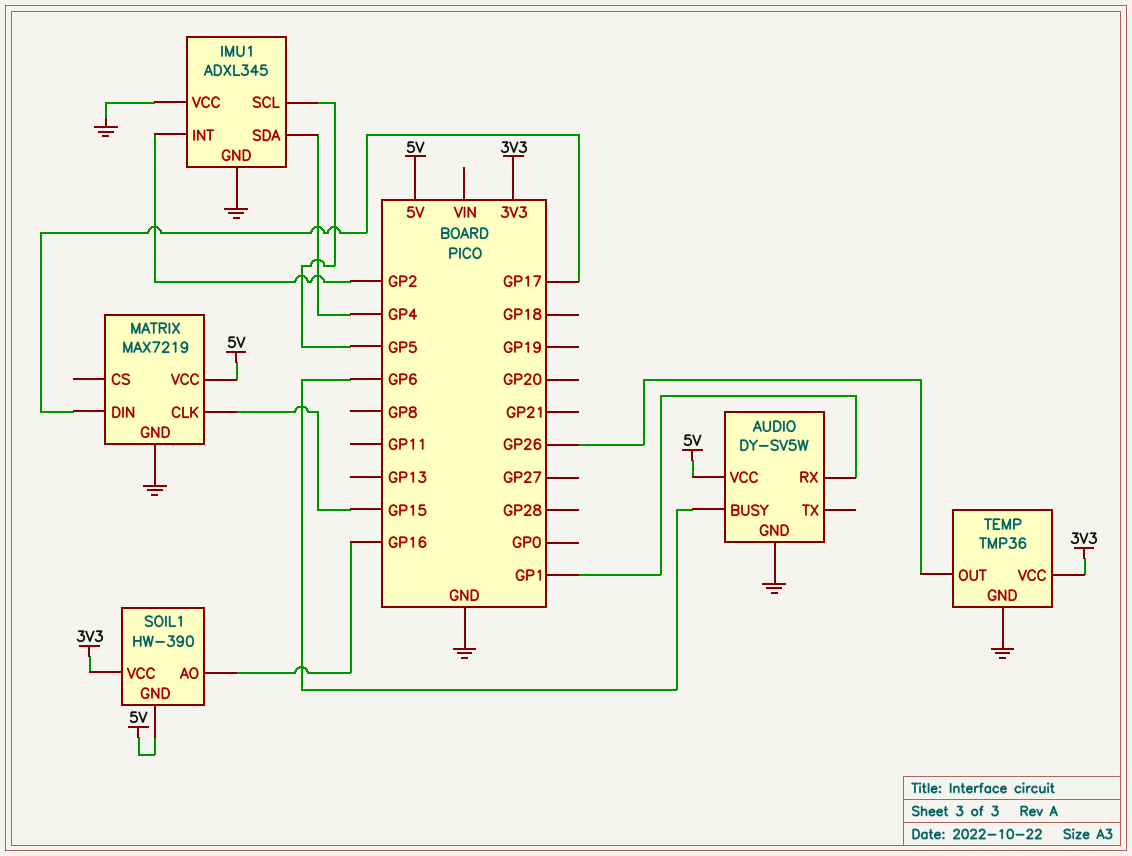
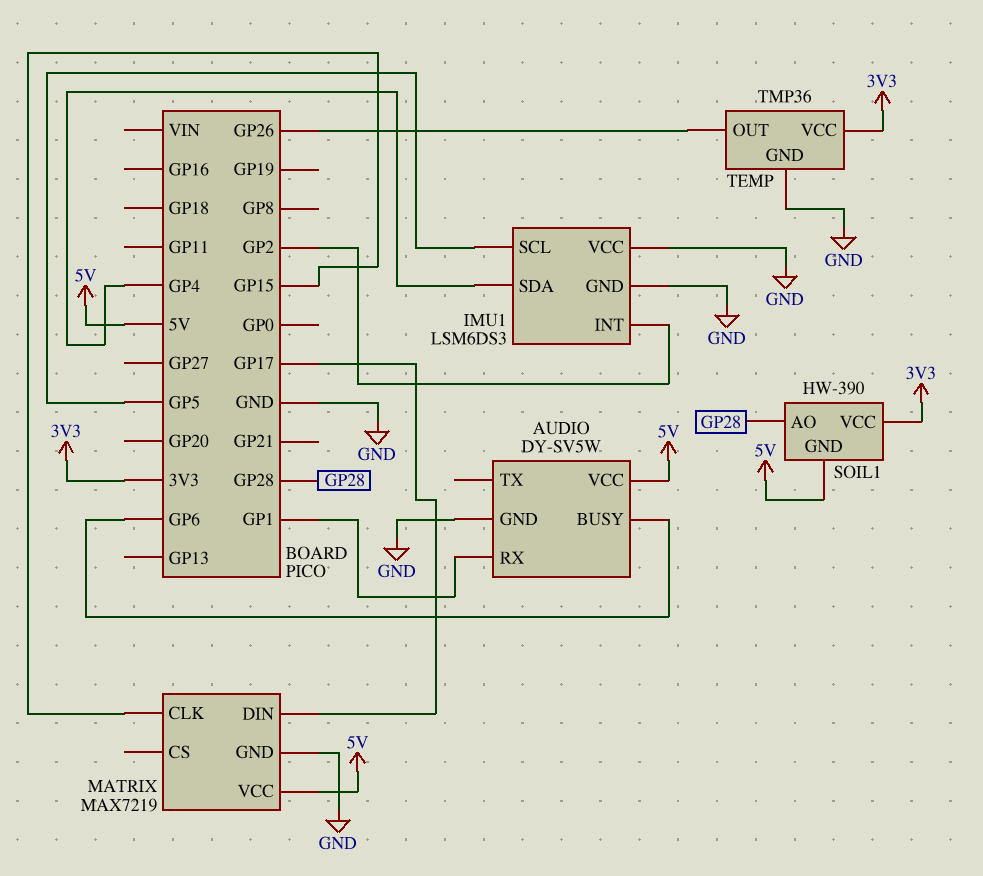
IMU1: ADXL345 -> LSM6DS3
SOIL1 pin AO: GP16 -> GP28

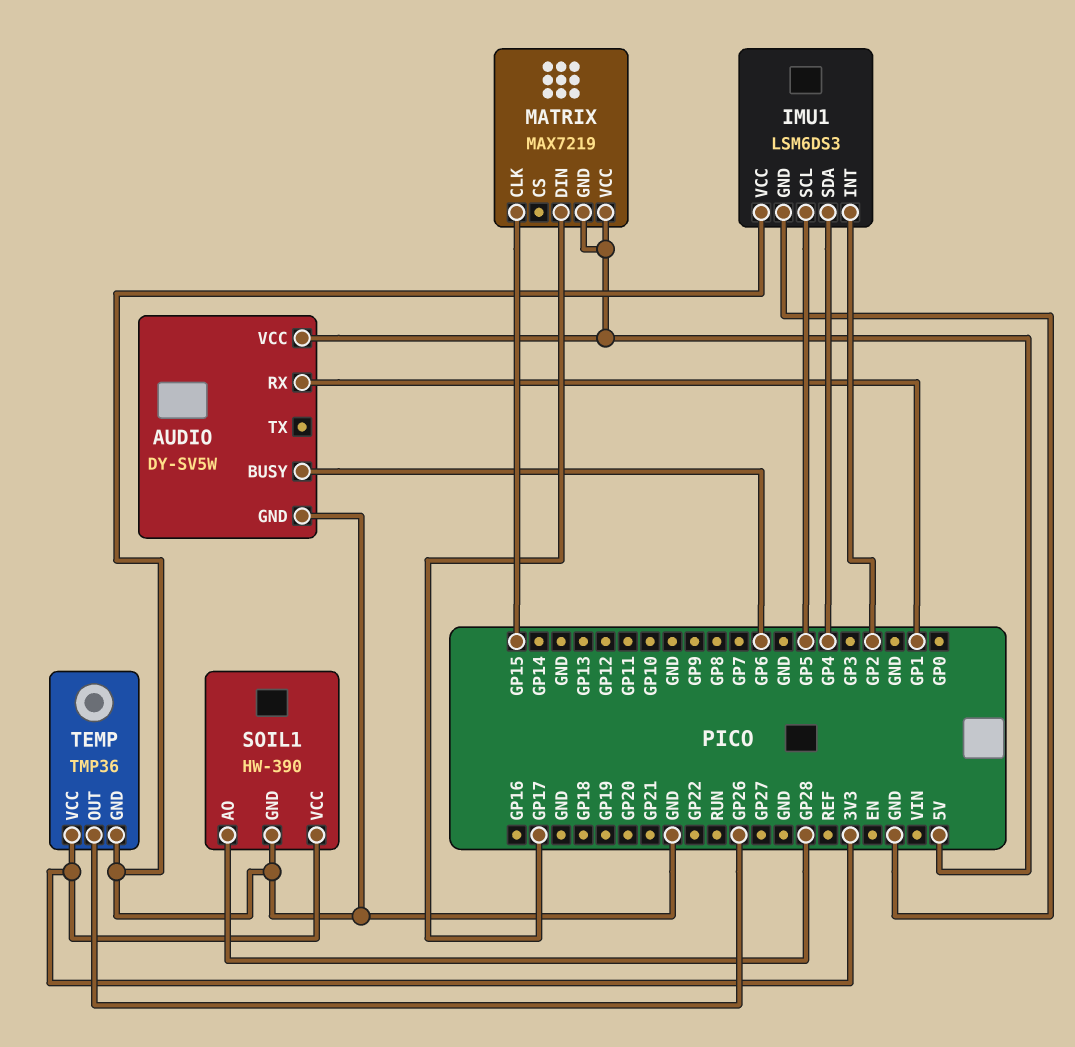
MATRIX pin GND: GND -> 5V
SOIL1 pin GND: 5V -> GND

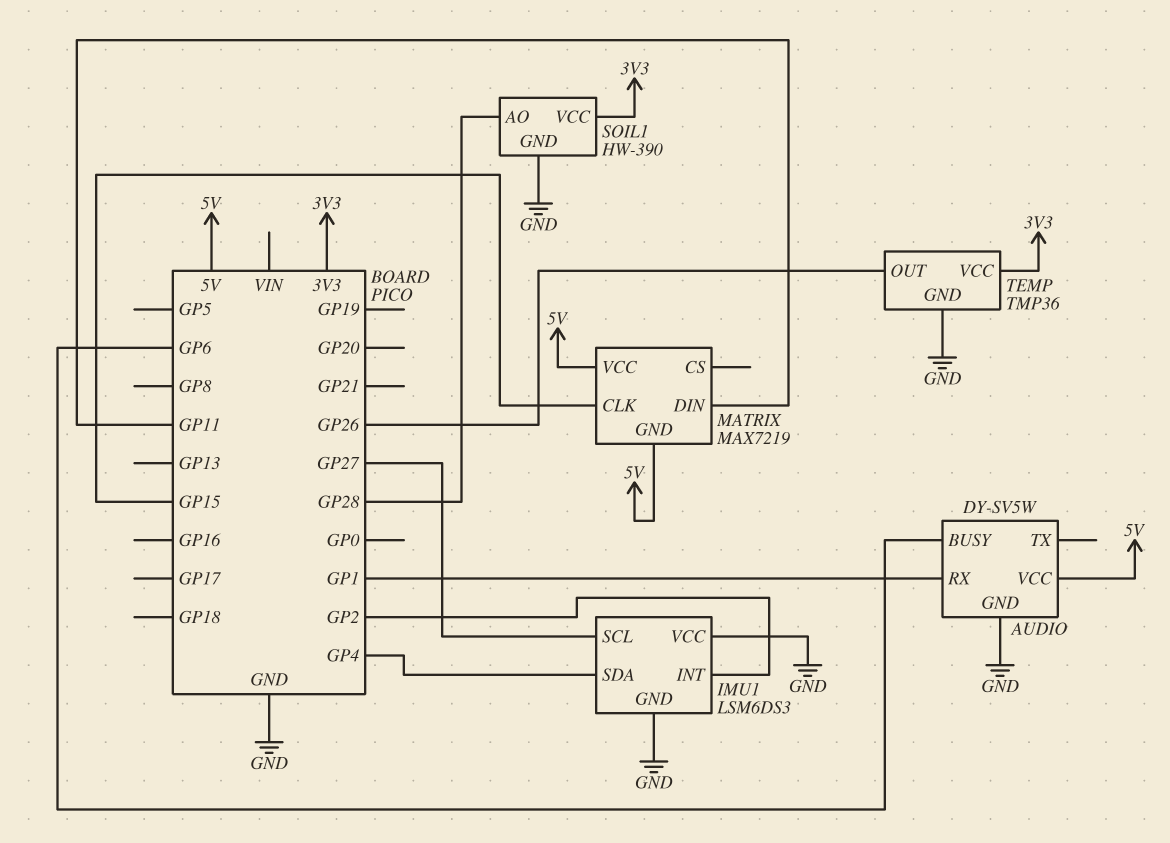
IMU1 pin SCL: GP5 -> GP27
MATRIX pin DIN: GP17 -> GP11

